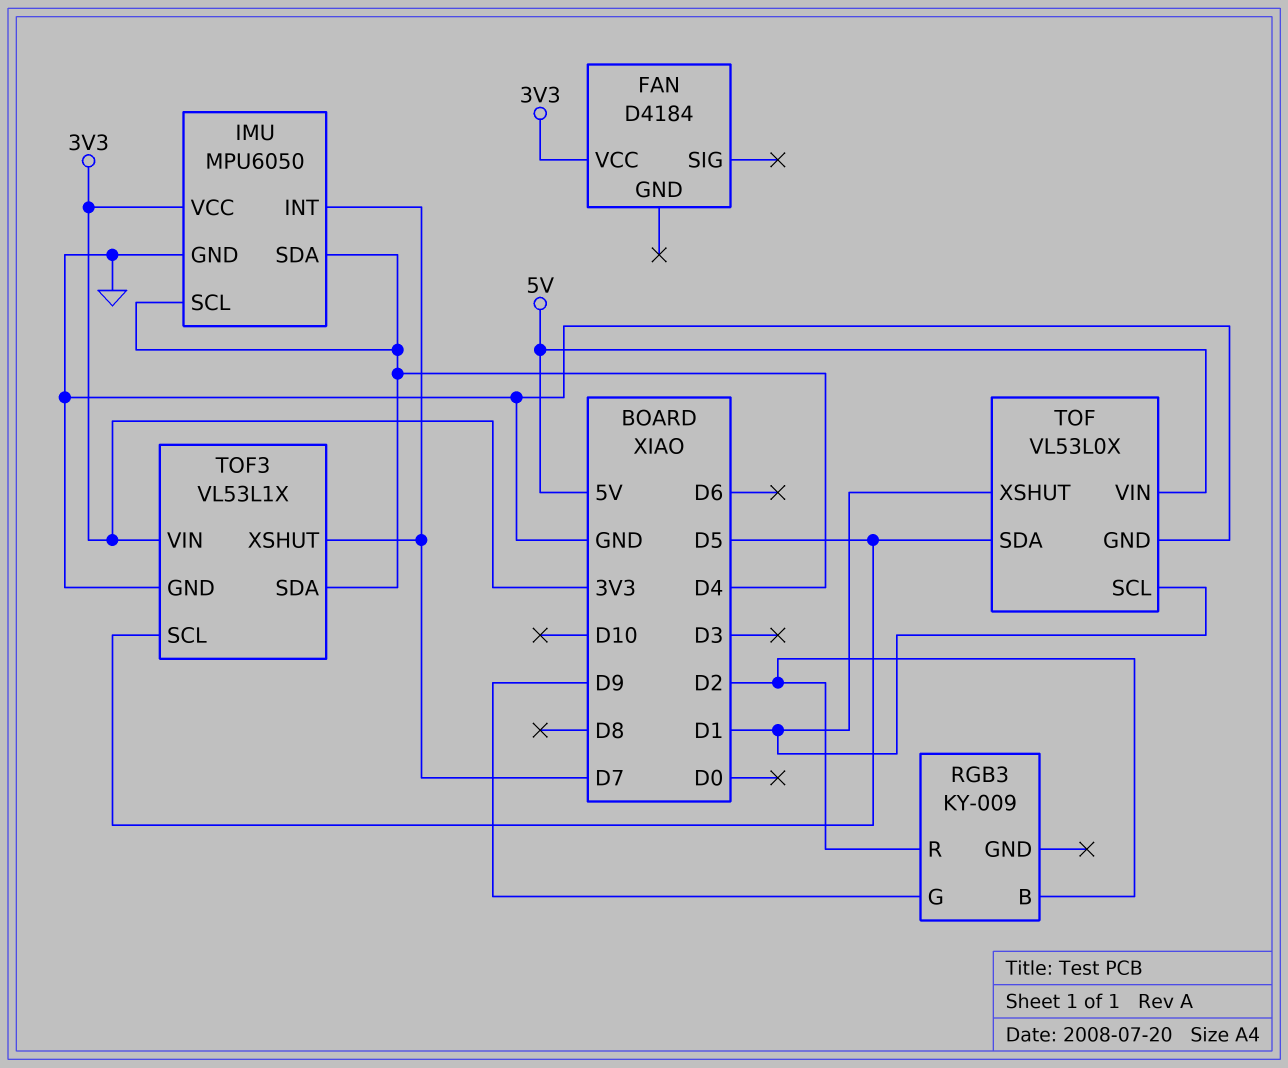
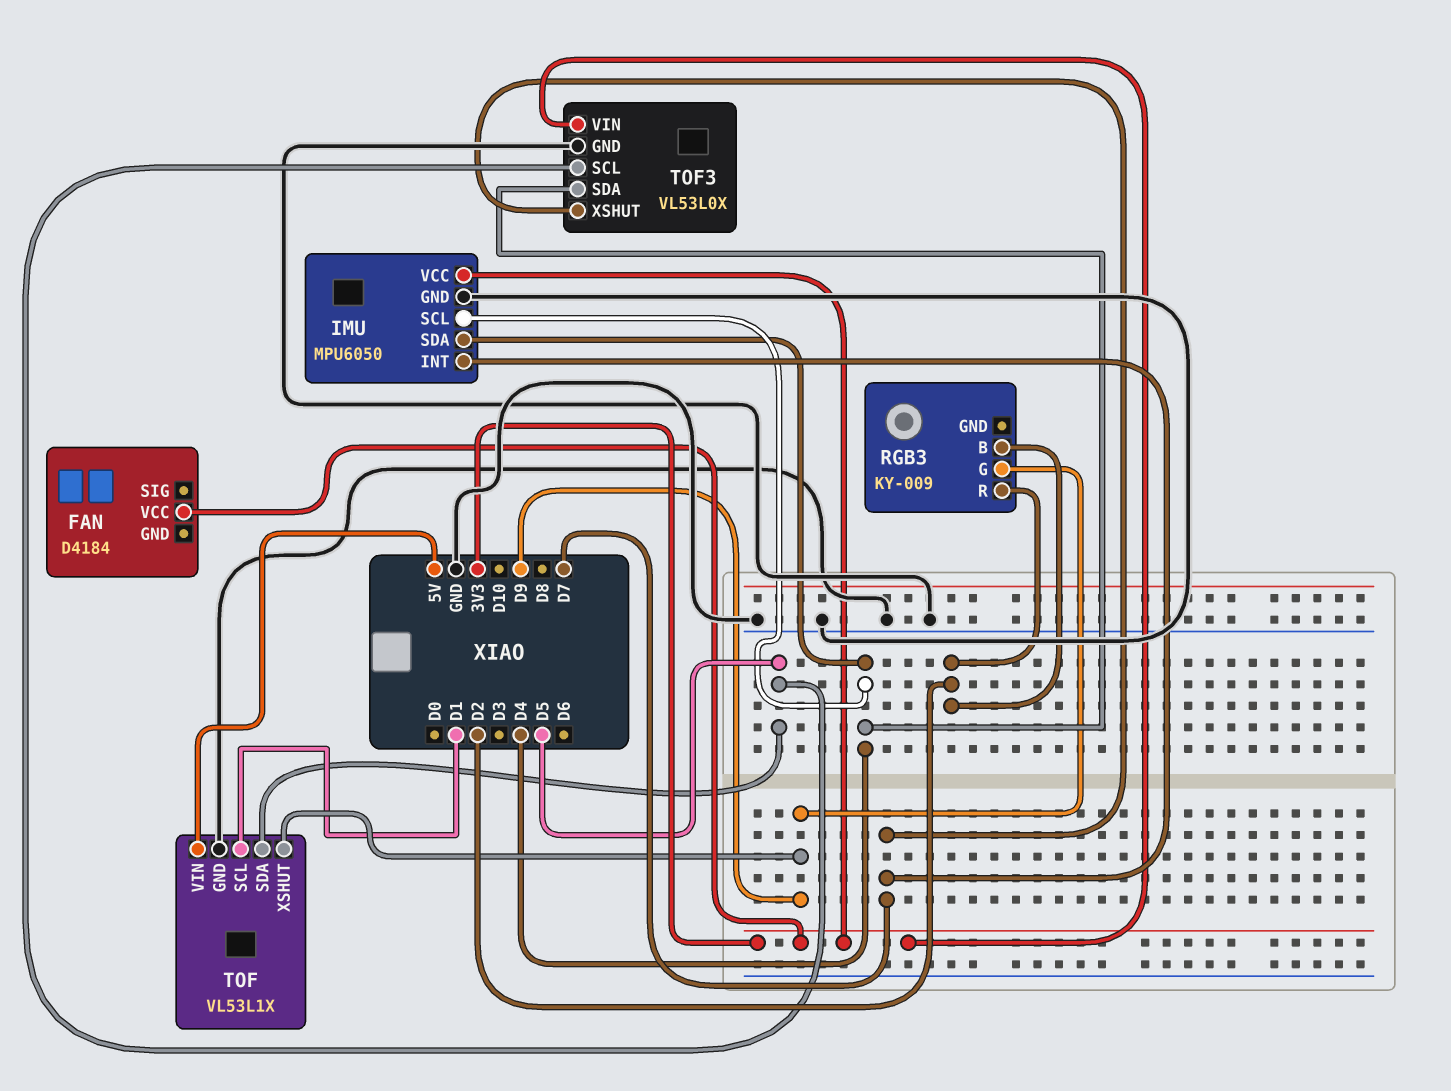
TOF: VL53L0X -> VL53L1X
TOF pin XSHUT: D1 -> D9
TOF3: VL53L1X -> VL53L0X

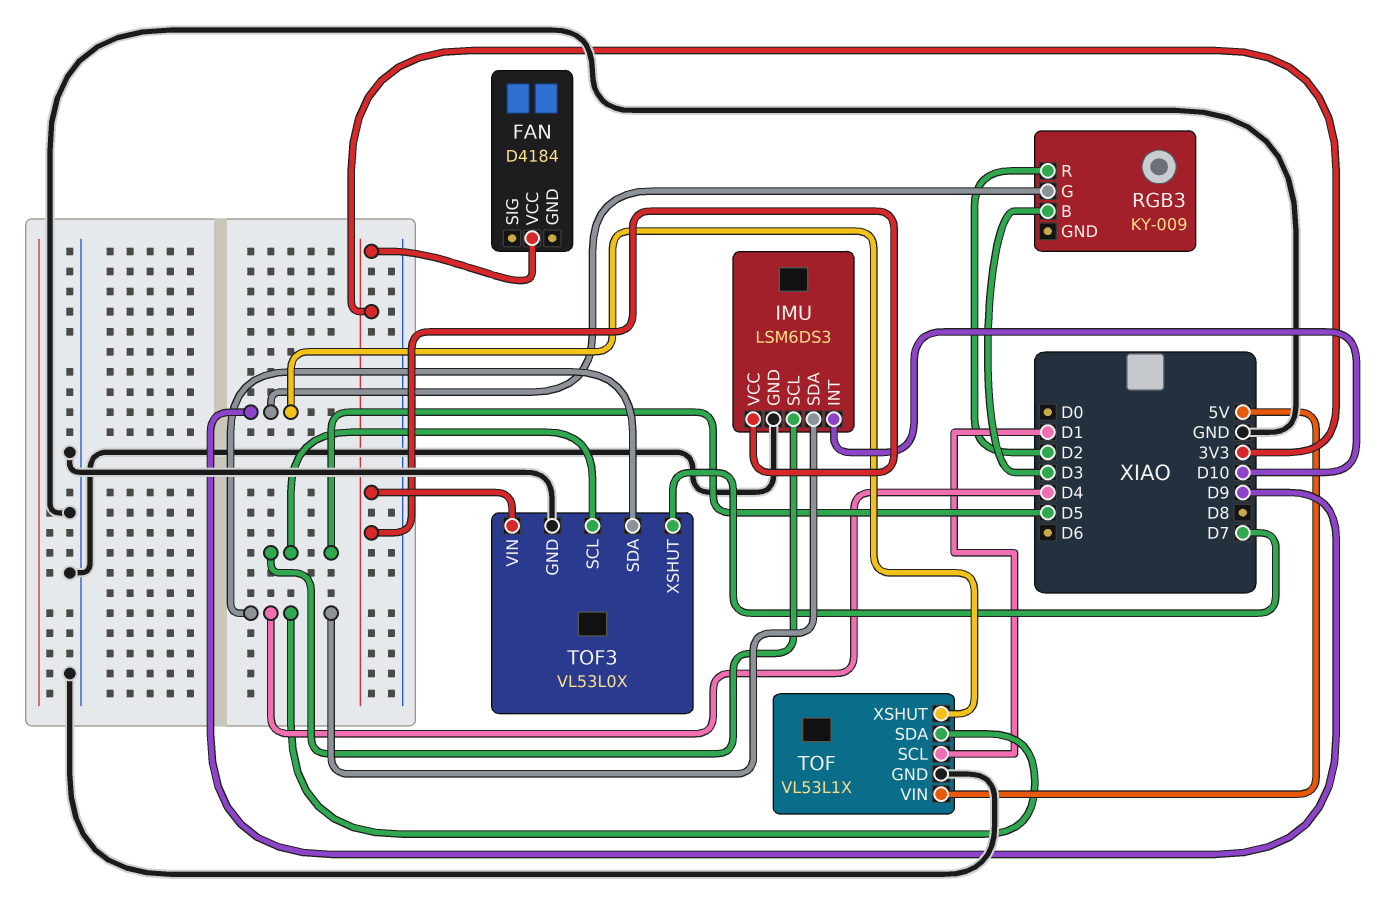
IMU: MPU6050 -> LSM6DS3
IMU pin INT: D7 -> D10
IMU pin SCL: D4 -> D5
RGB3 pin B: D2 -> D3
TOF pin SDA: D5 -> D4

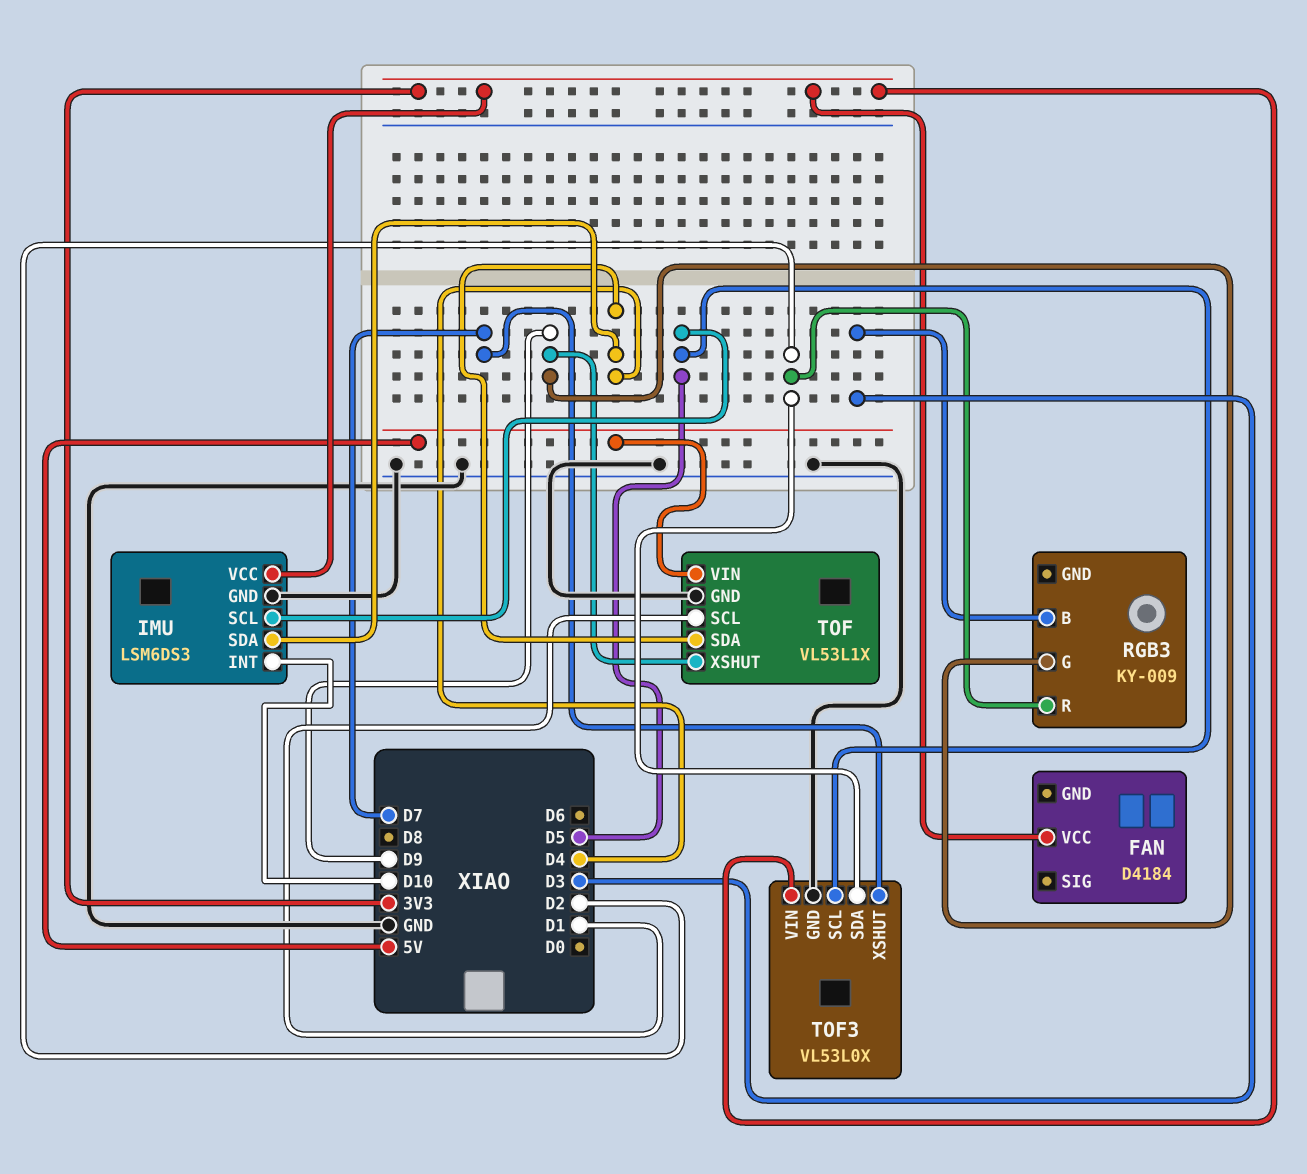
TOF3 pin SDA: D4 -> D2

